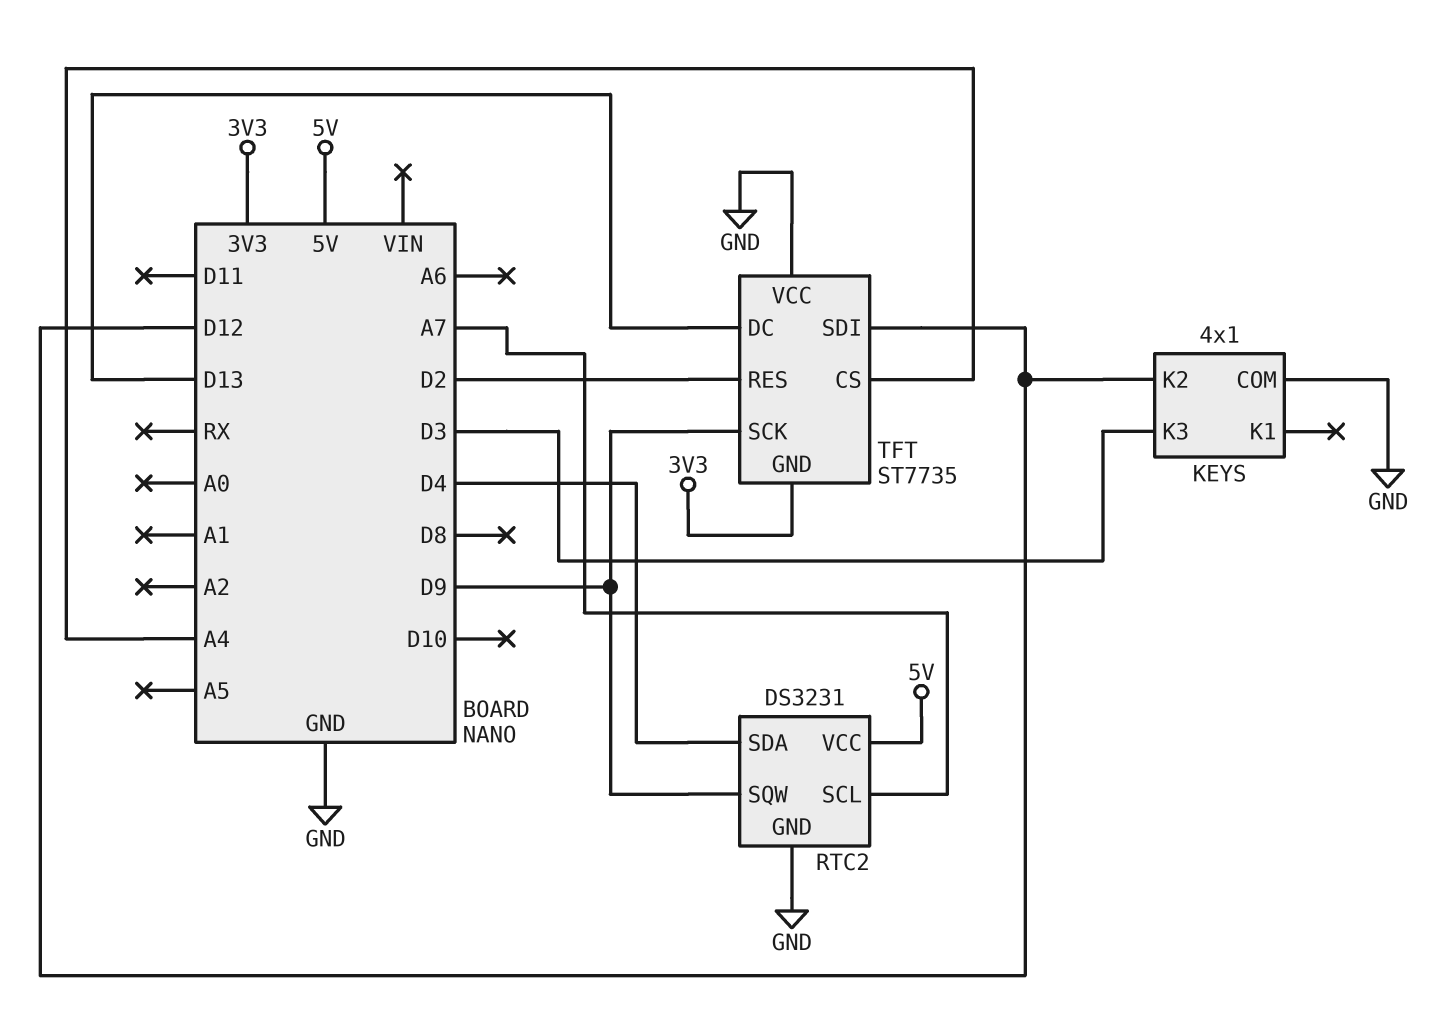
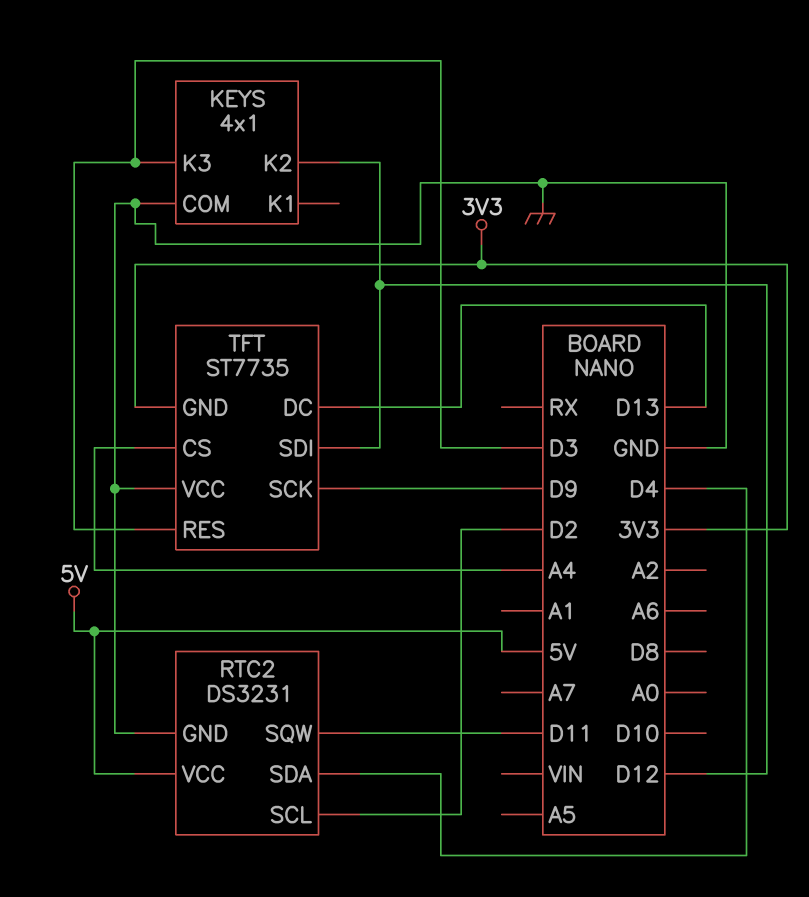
RTC2 pin SCL: A7 -> D2
RTC2 pin SQW: D9 -> D11
TFT pin RES: D2 -> D3

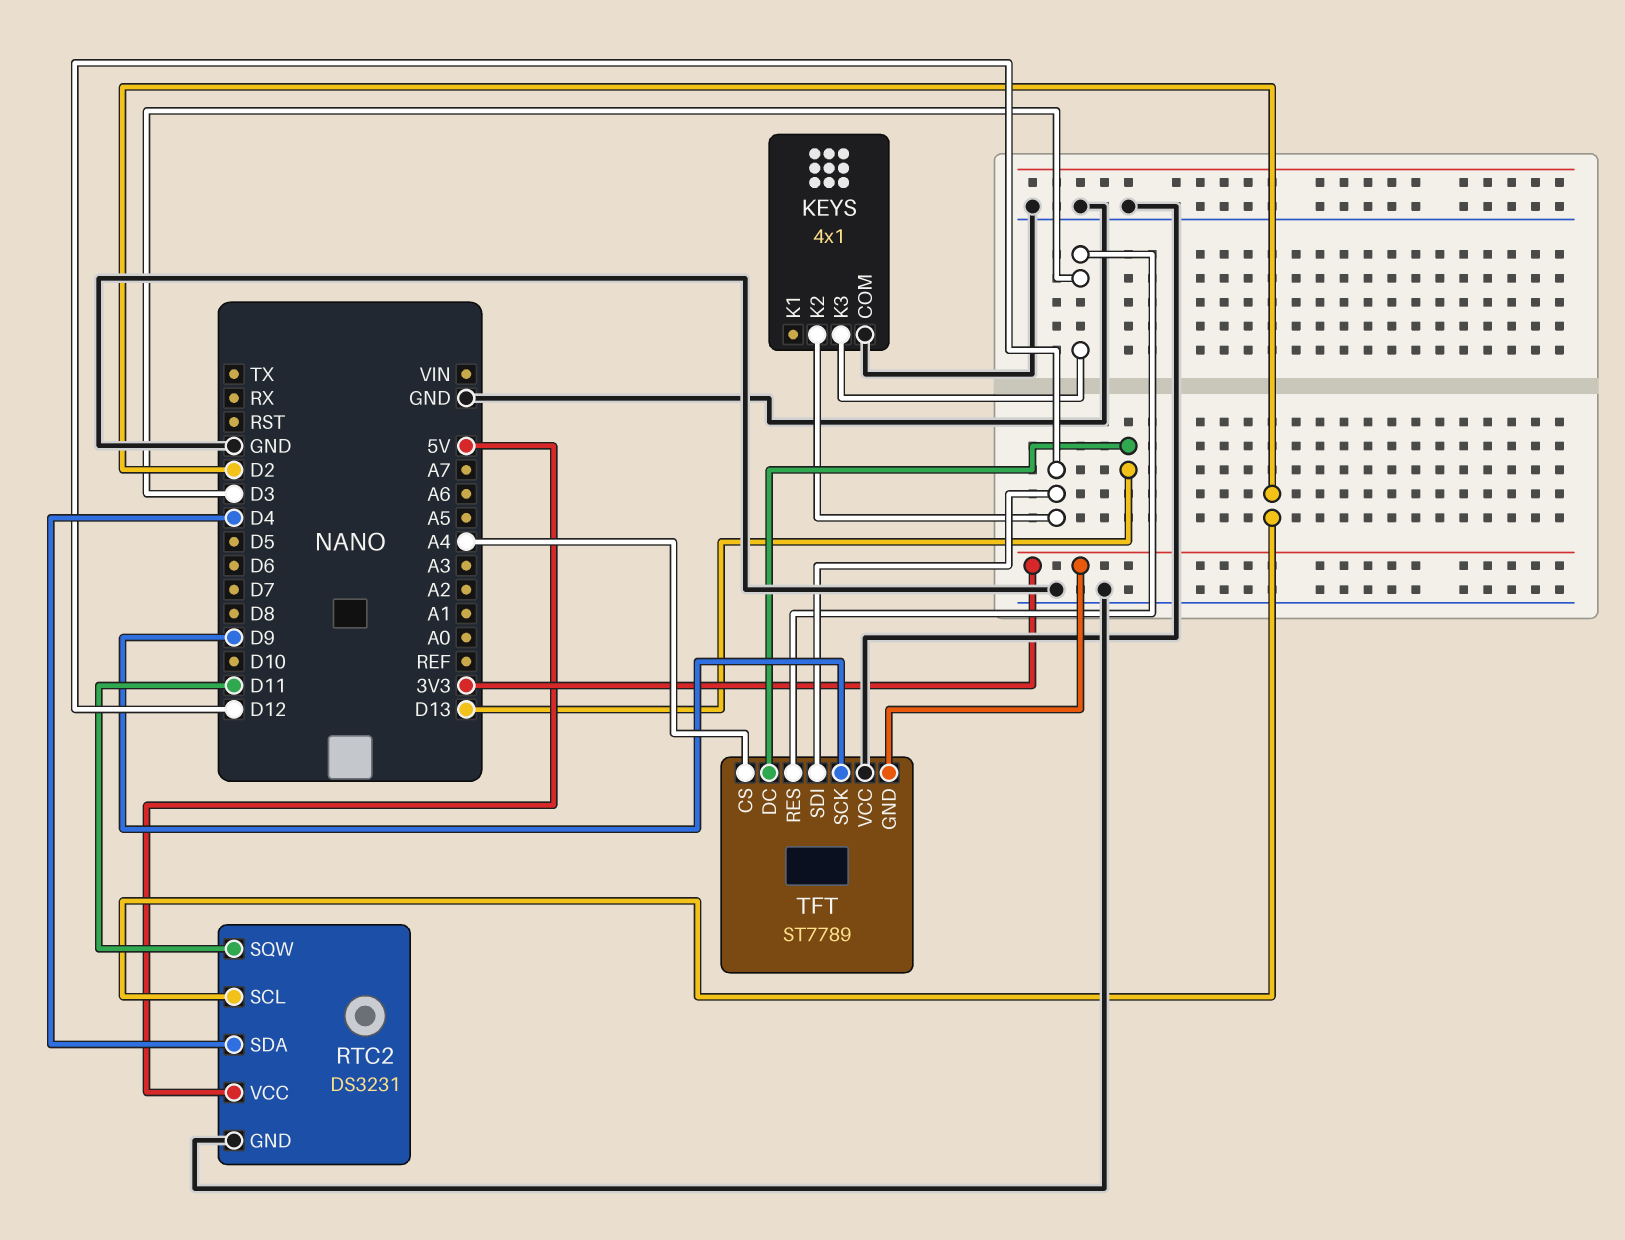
TFT: ST7735 -> ST7789

